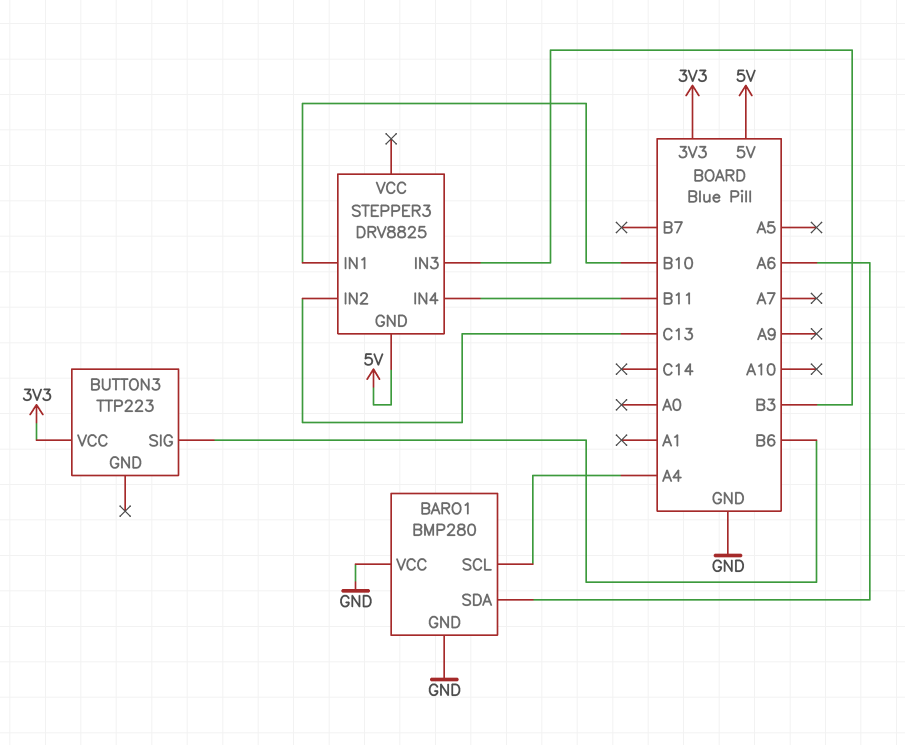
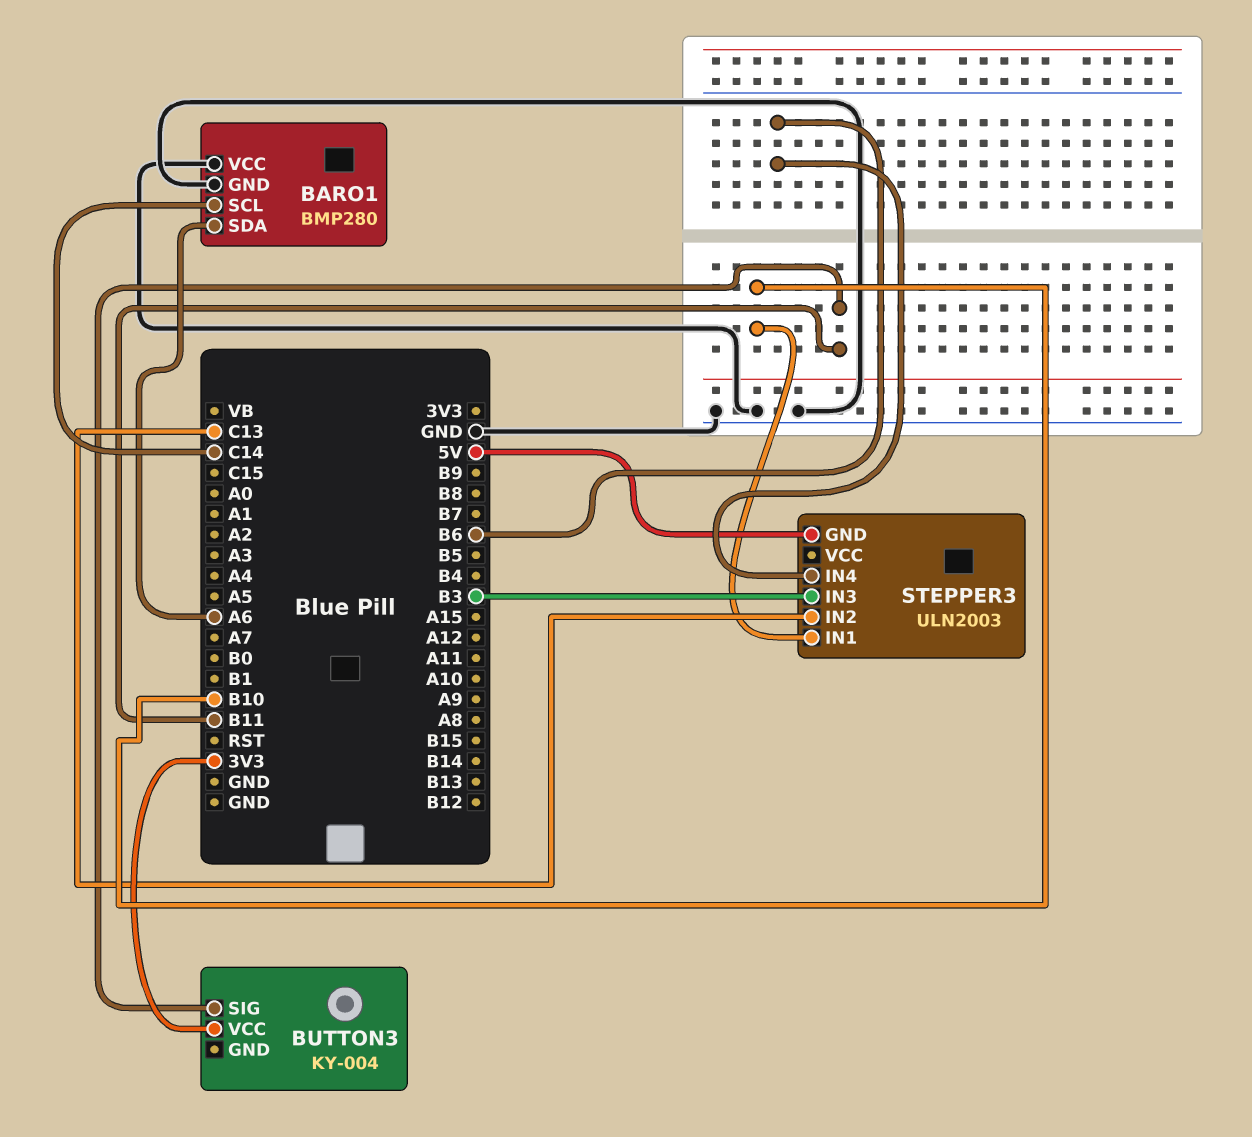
BARO1 pin SCL: A4 -> C14
BUTTON3: TTP223 -> KY-004
BUTTON3 pin SIG: B6 -> B11
STEPPER3: DRV8825 -> ULN2003
STEPPER3 pin IN4: B11 -> B6

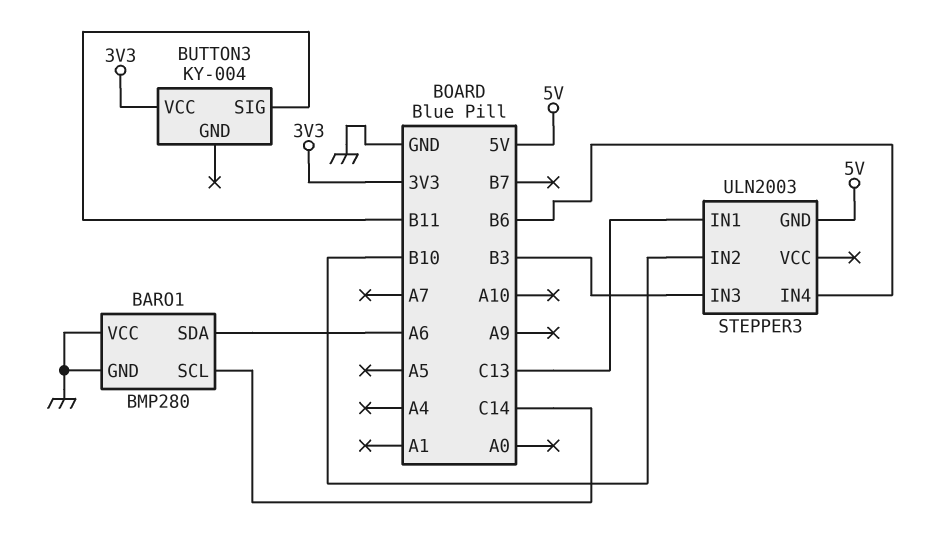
STEPPER3 pin IN1: B10 -> C13
STEPPER3 pin IN2: C13 -> B10

